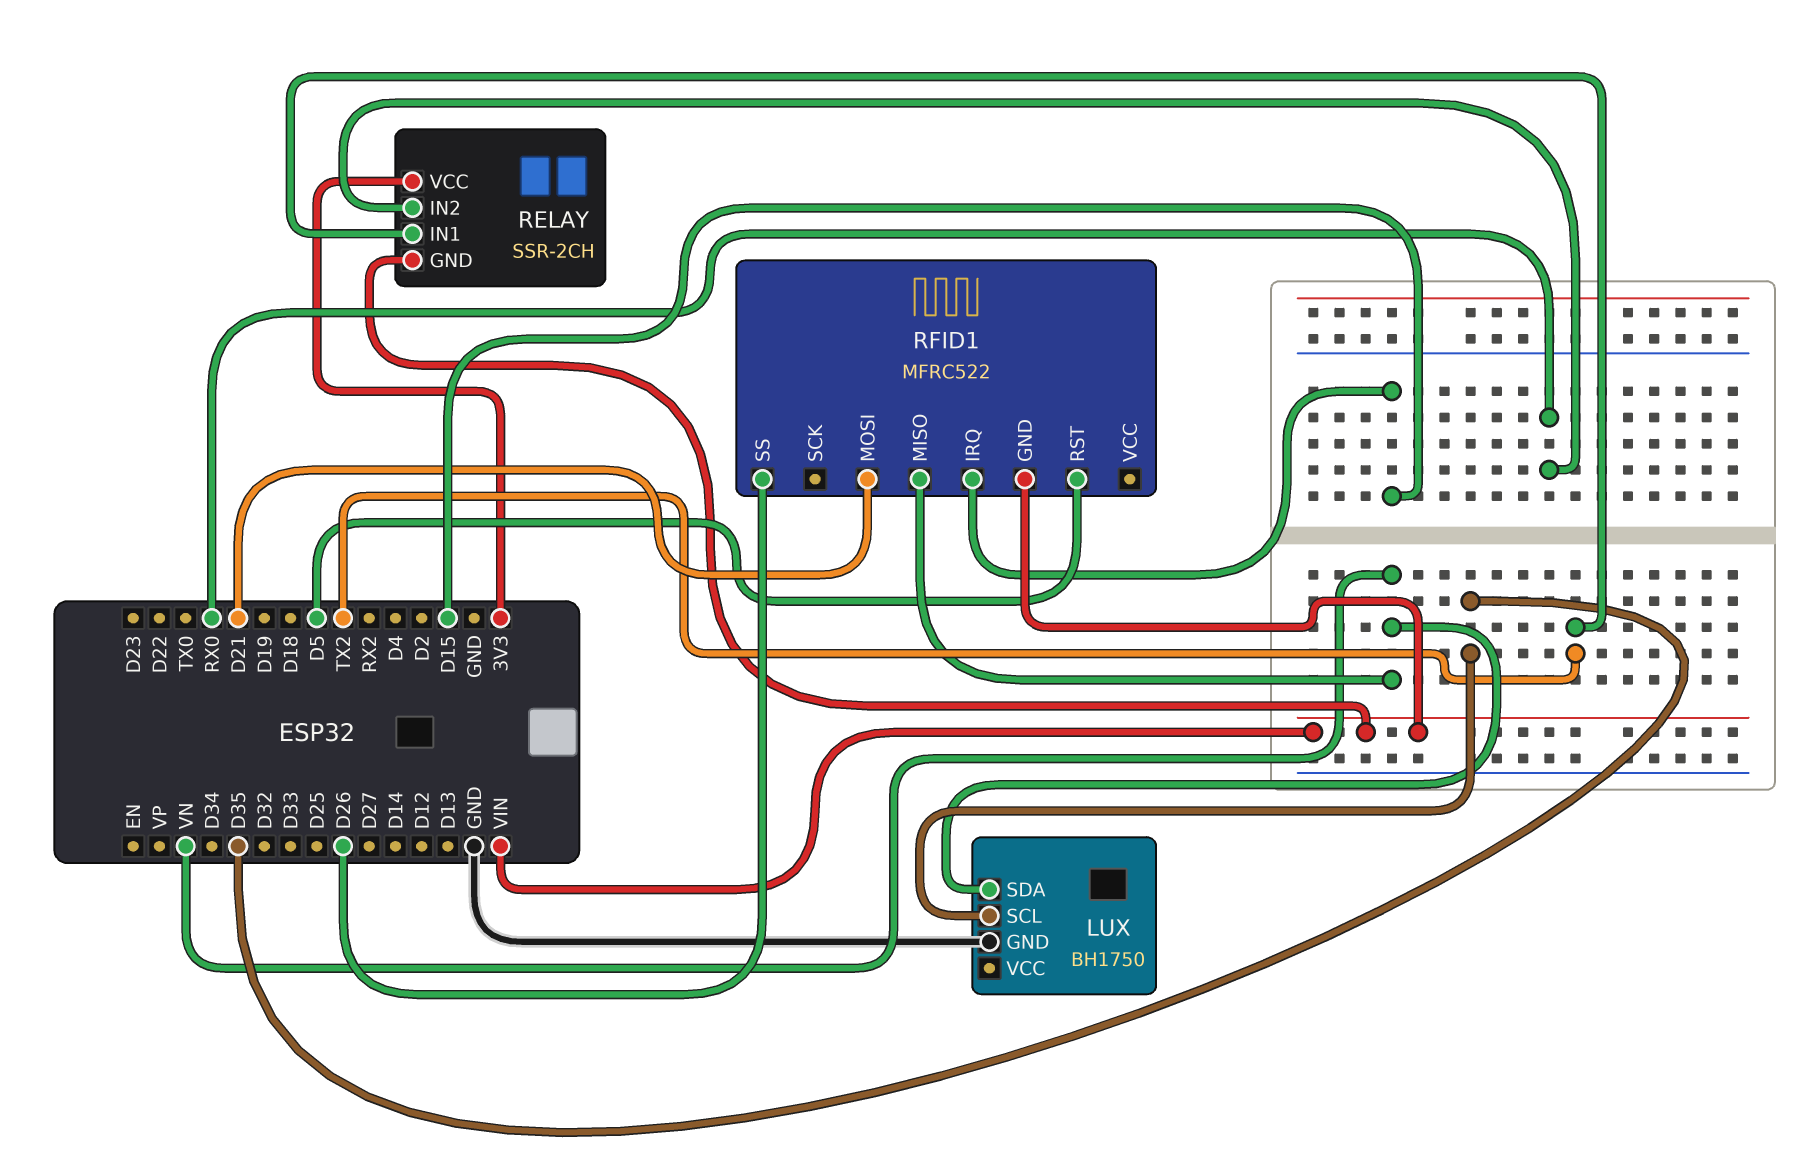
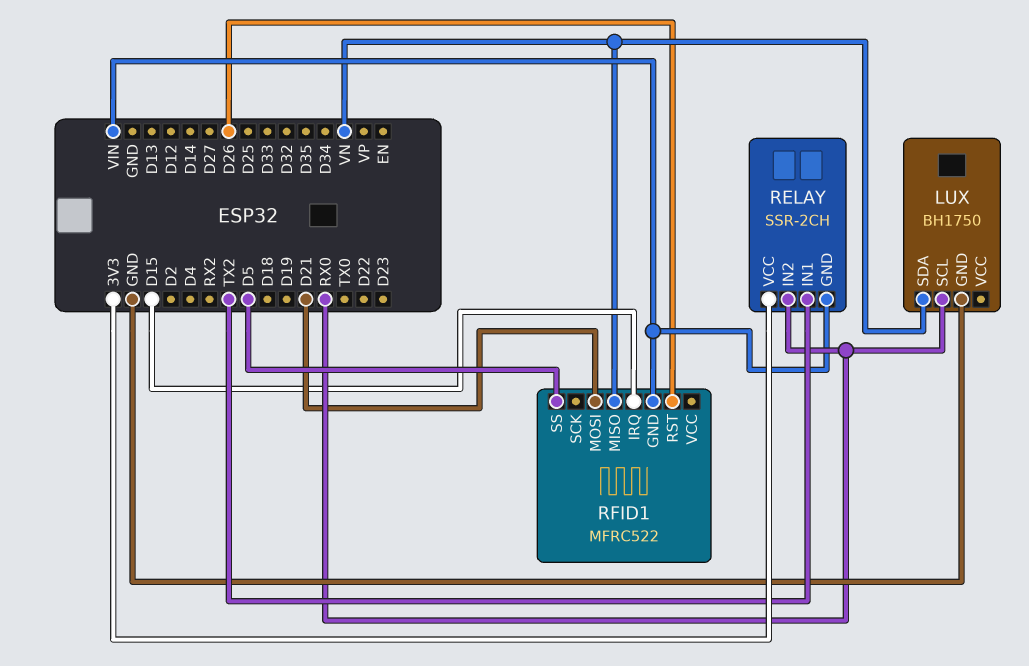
LUX pin SCL: D35 -> RX0
RFID1 pin RST: D5 -> D26
RFID1 pin SS: D26 -> D5

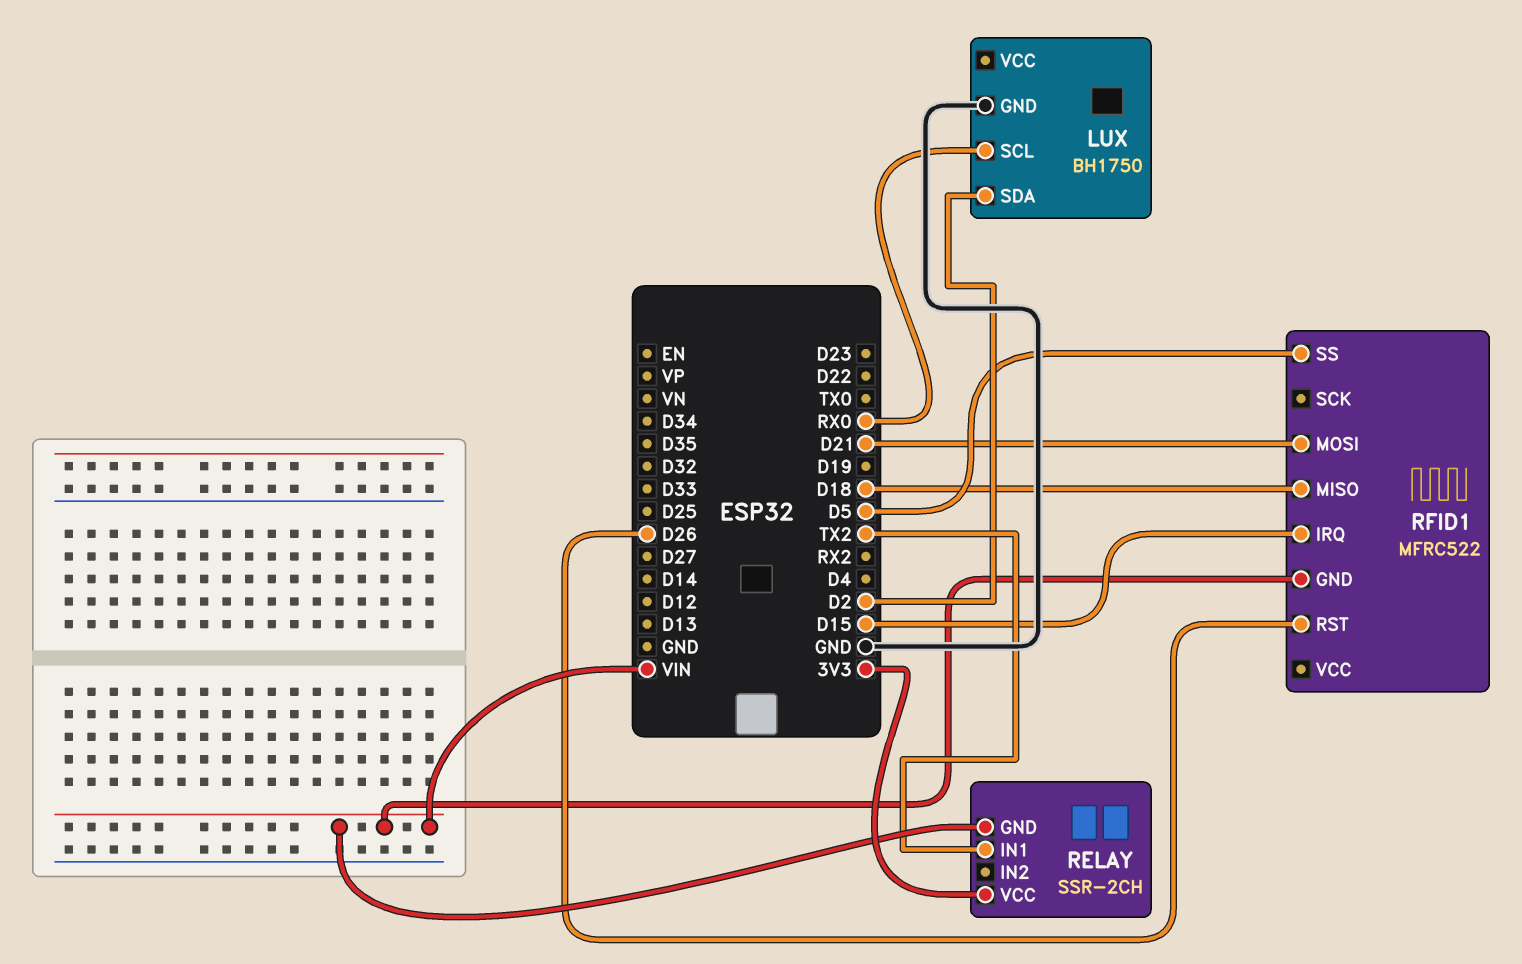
LUX pin SDA: VN -> D2
RELAY pin IN2: RX0 -> none
RFID1 pin MISO: VN -> D18

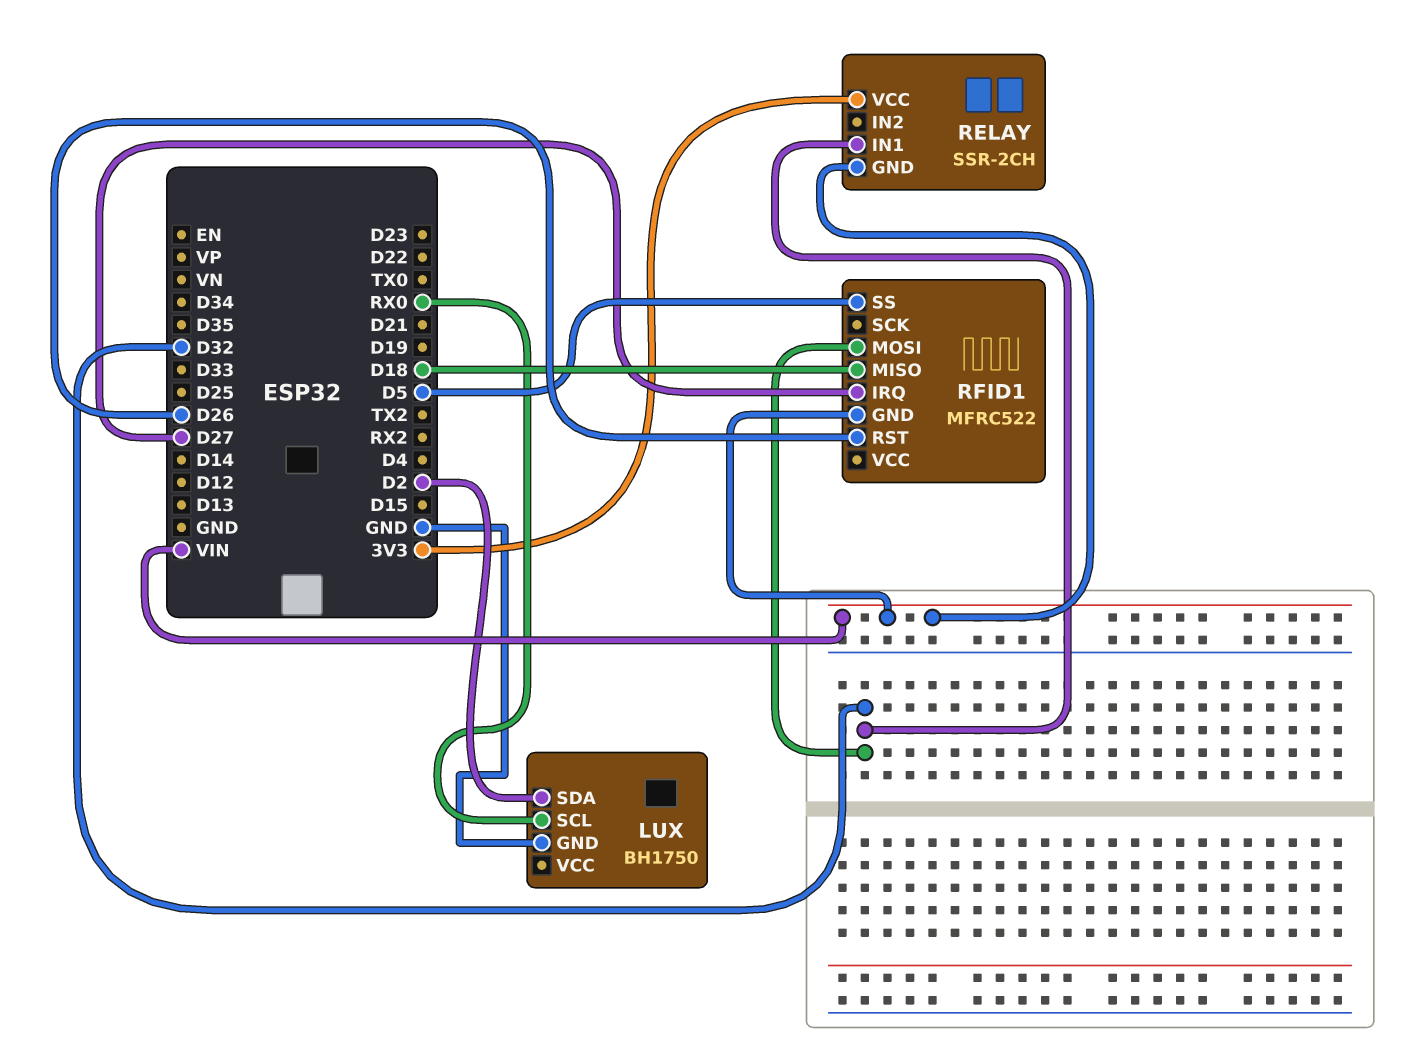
RELAY pin IN1: TX2 -> D32
RFID1 pin IRQ: D15 -> D27
RFID1 pin MOSI: D21 -> D32

